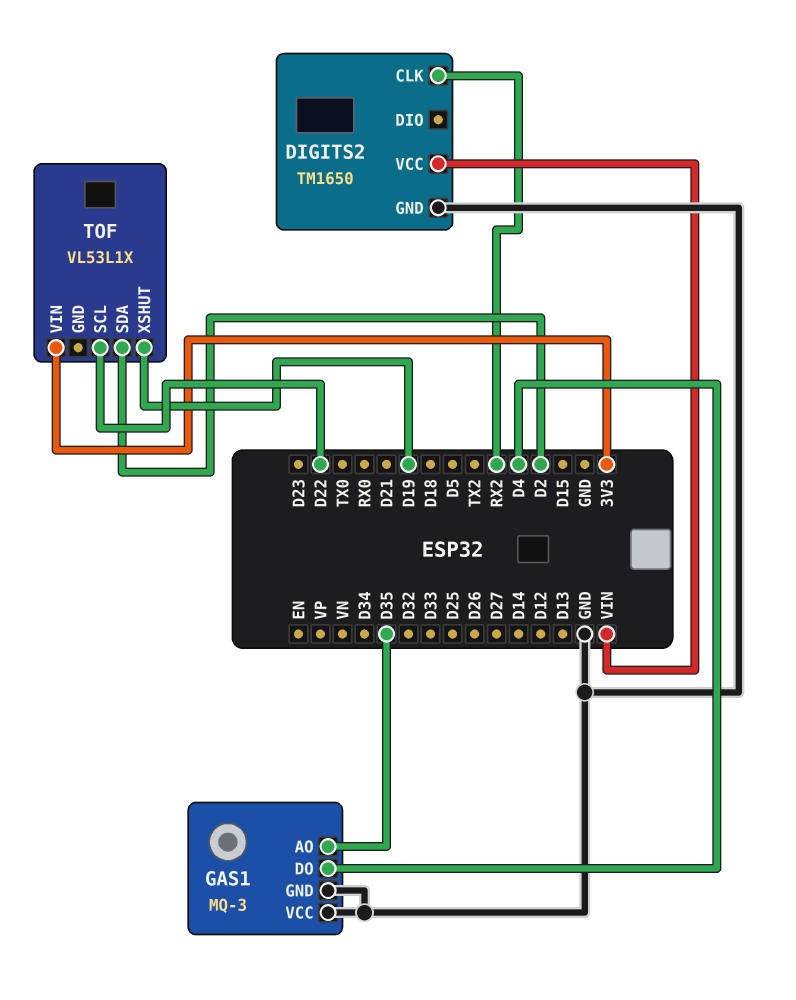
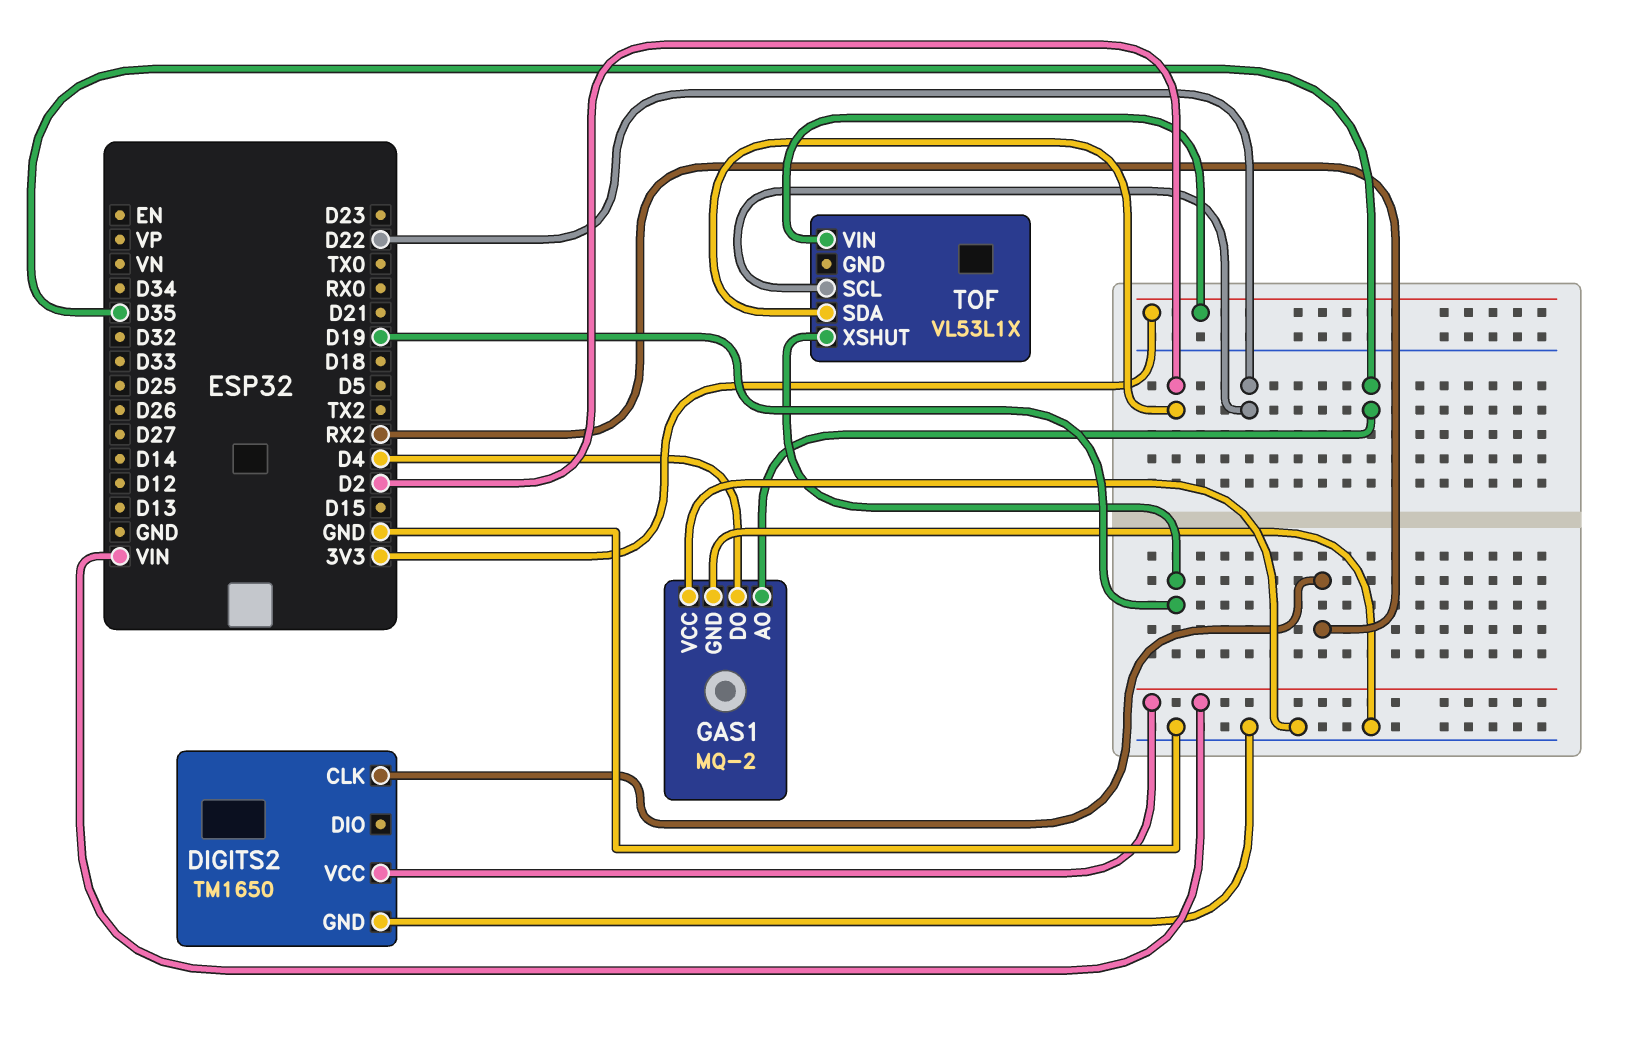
GAS1: MQ-3 -> MQ-2

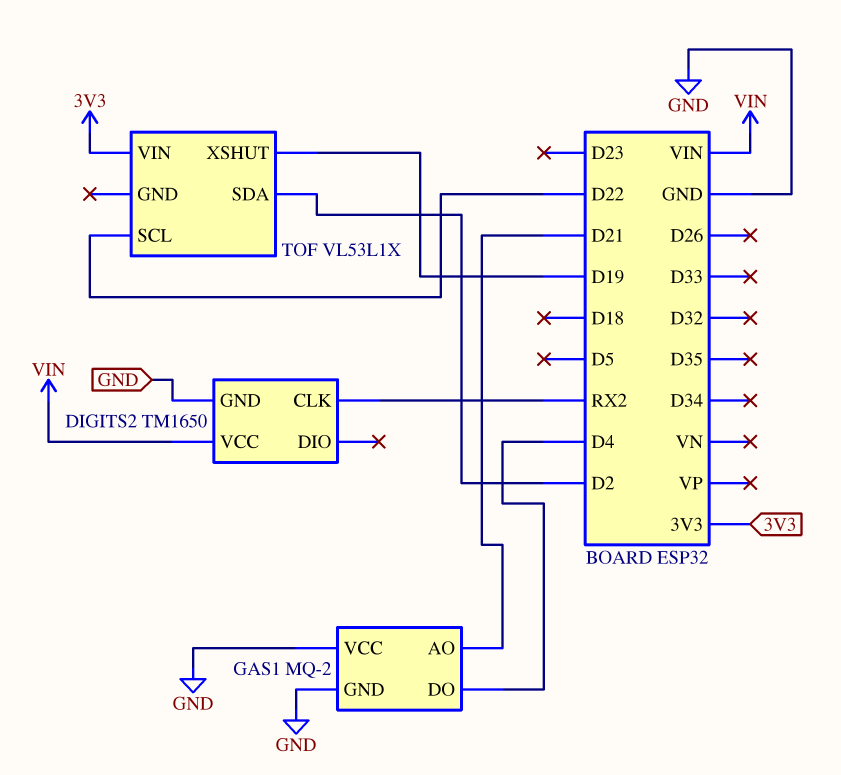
GAS1 pin AO: D35 -> D21

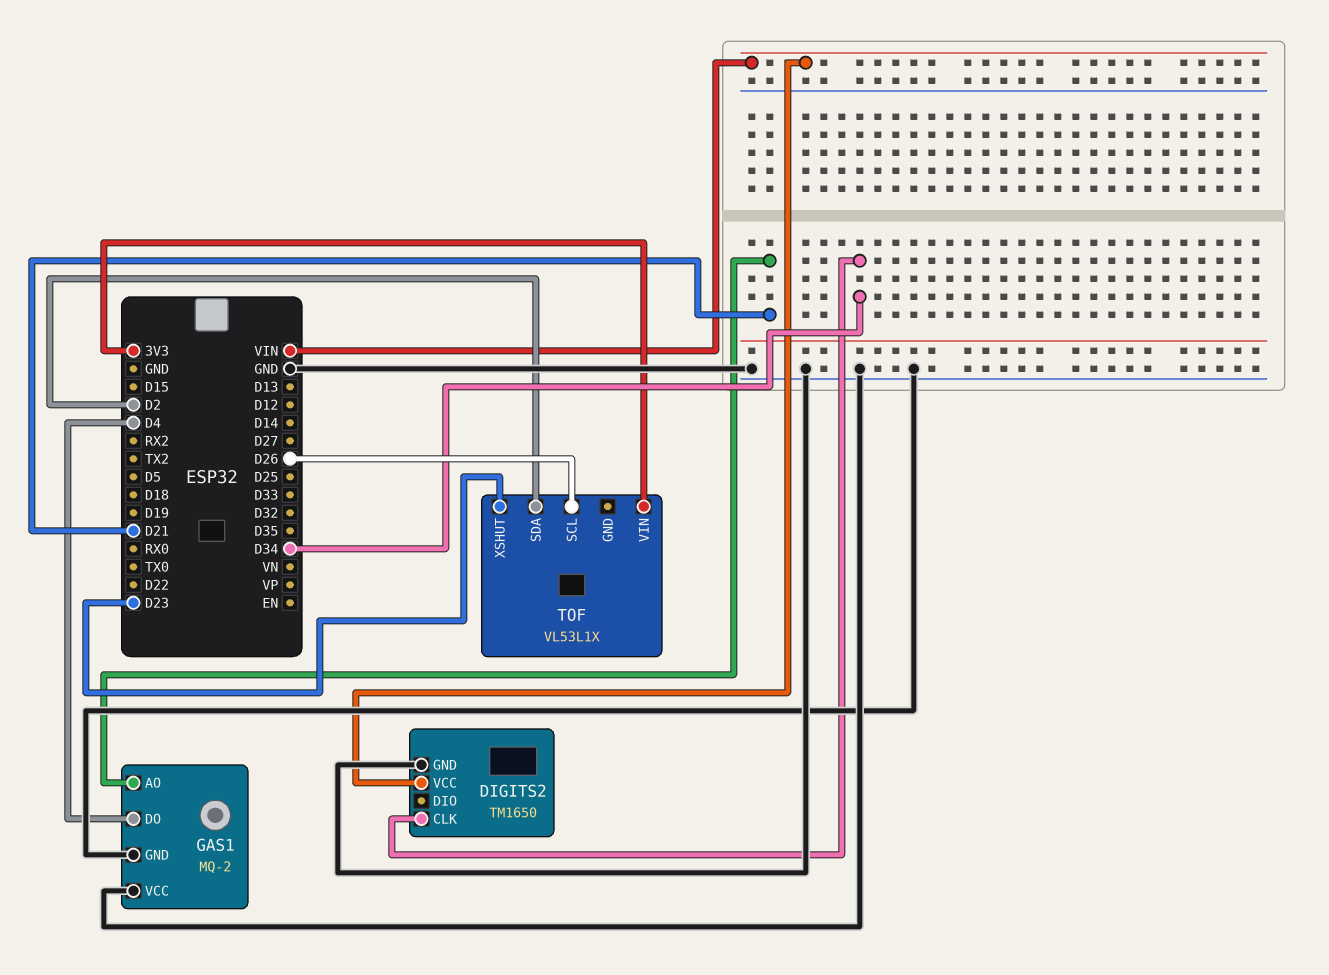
DIGITS2 pin CLK: RX2 -> D34
TOF pin SCL: D22 -> D26
TOF pin XSHUT: D19 -> D23

